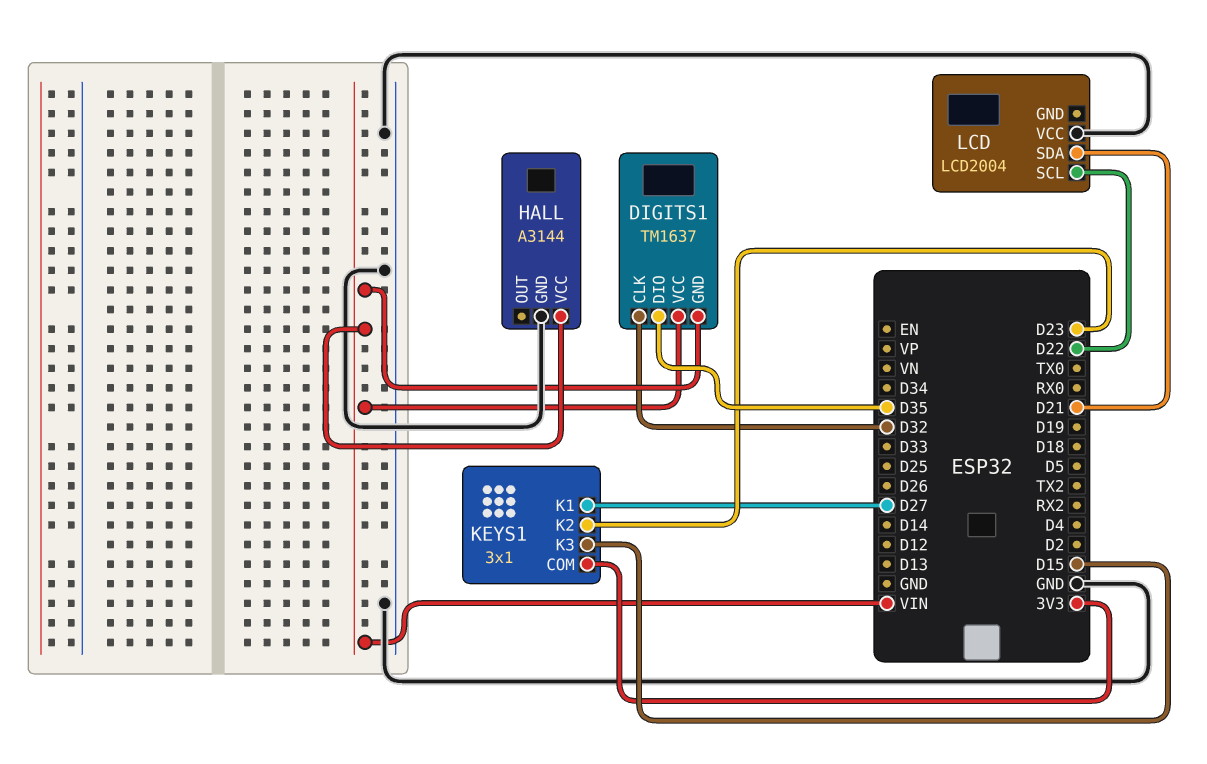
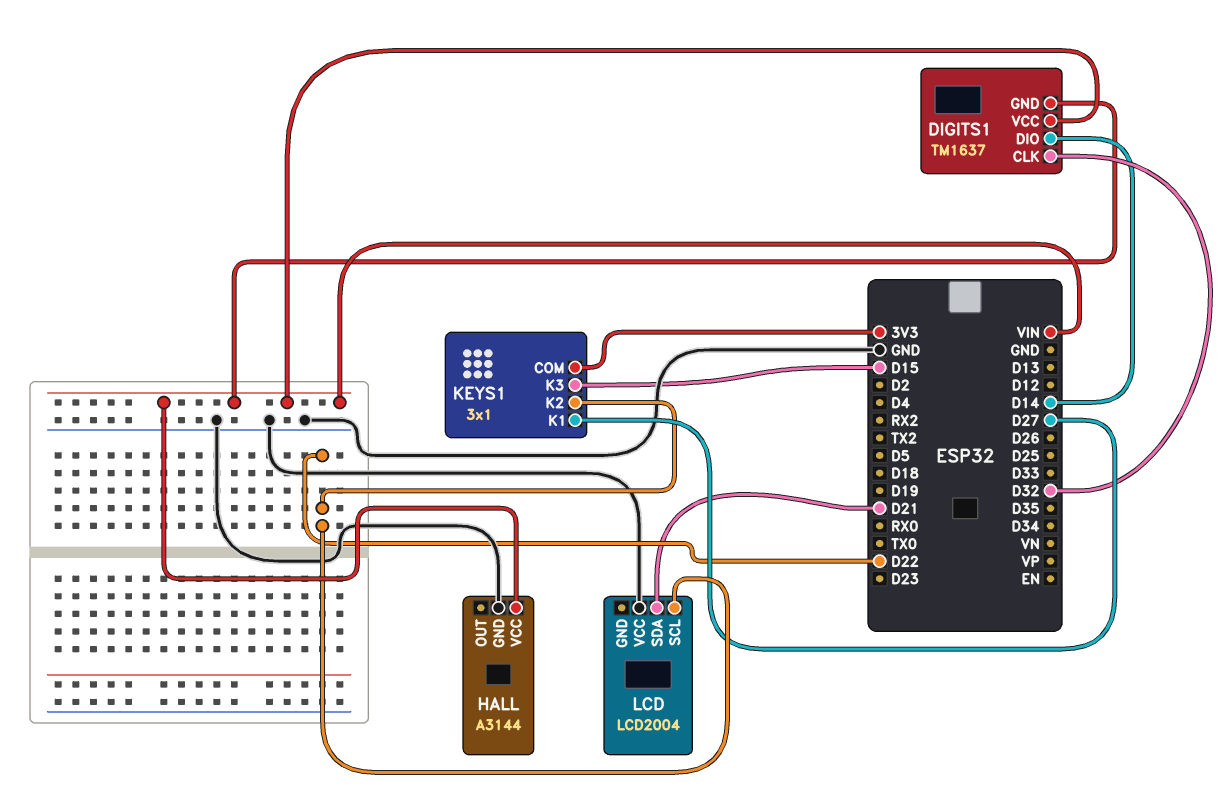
DIGITS1 pin DIO: D35 -> D14
KEYS1 pin K2: D23 -> D22

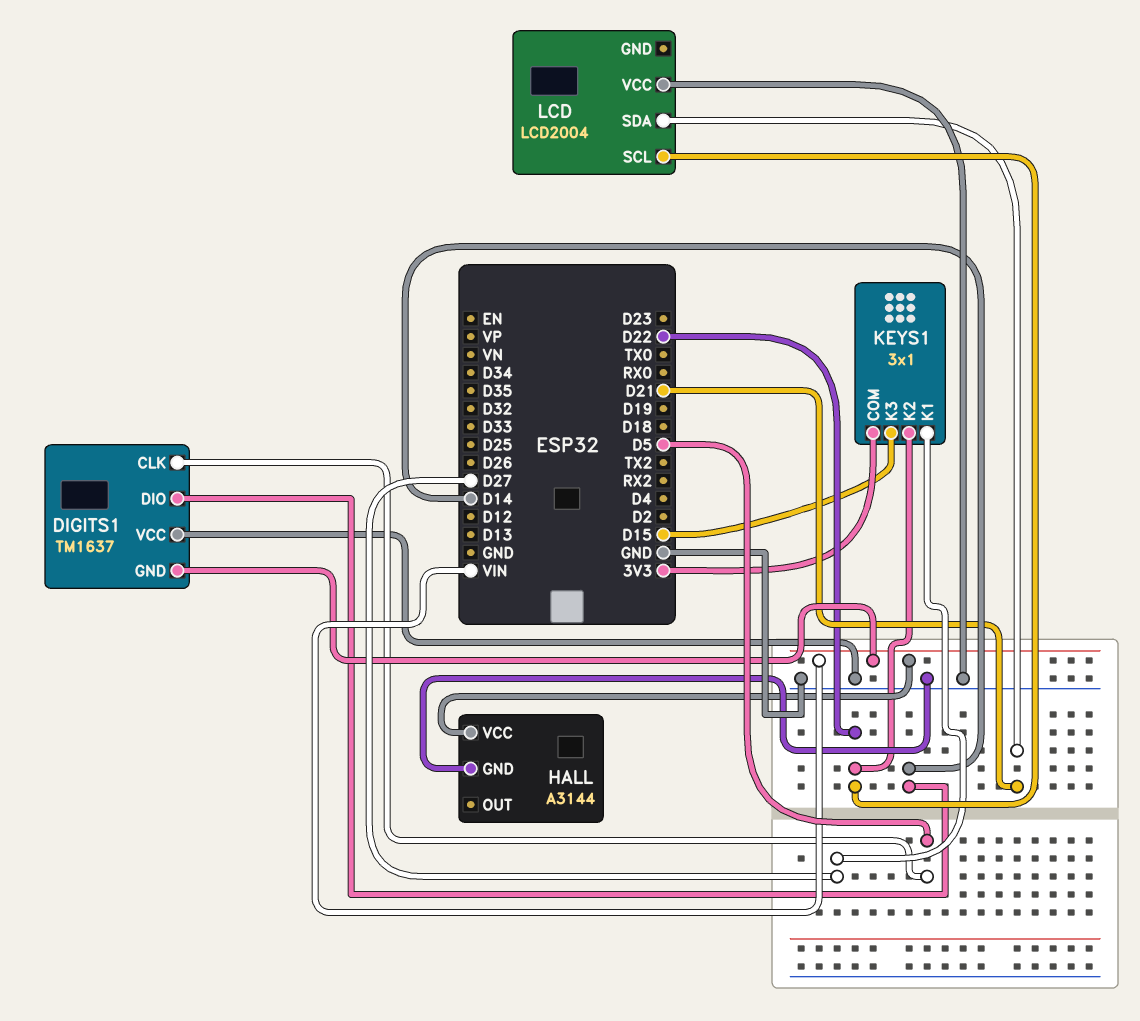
DIGITS1 pin CLK: D32 -> D5
DIGITS1 pin VCC: VIN -> GND

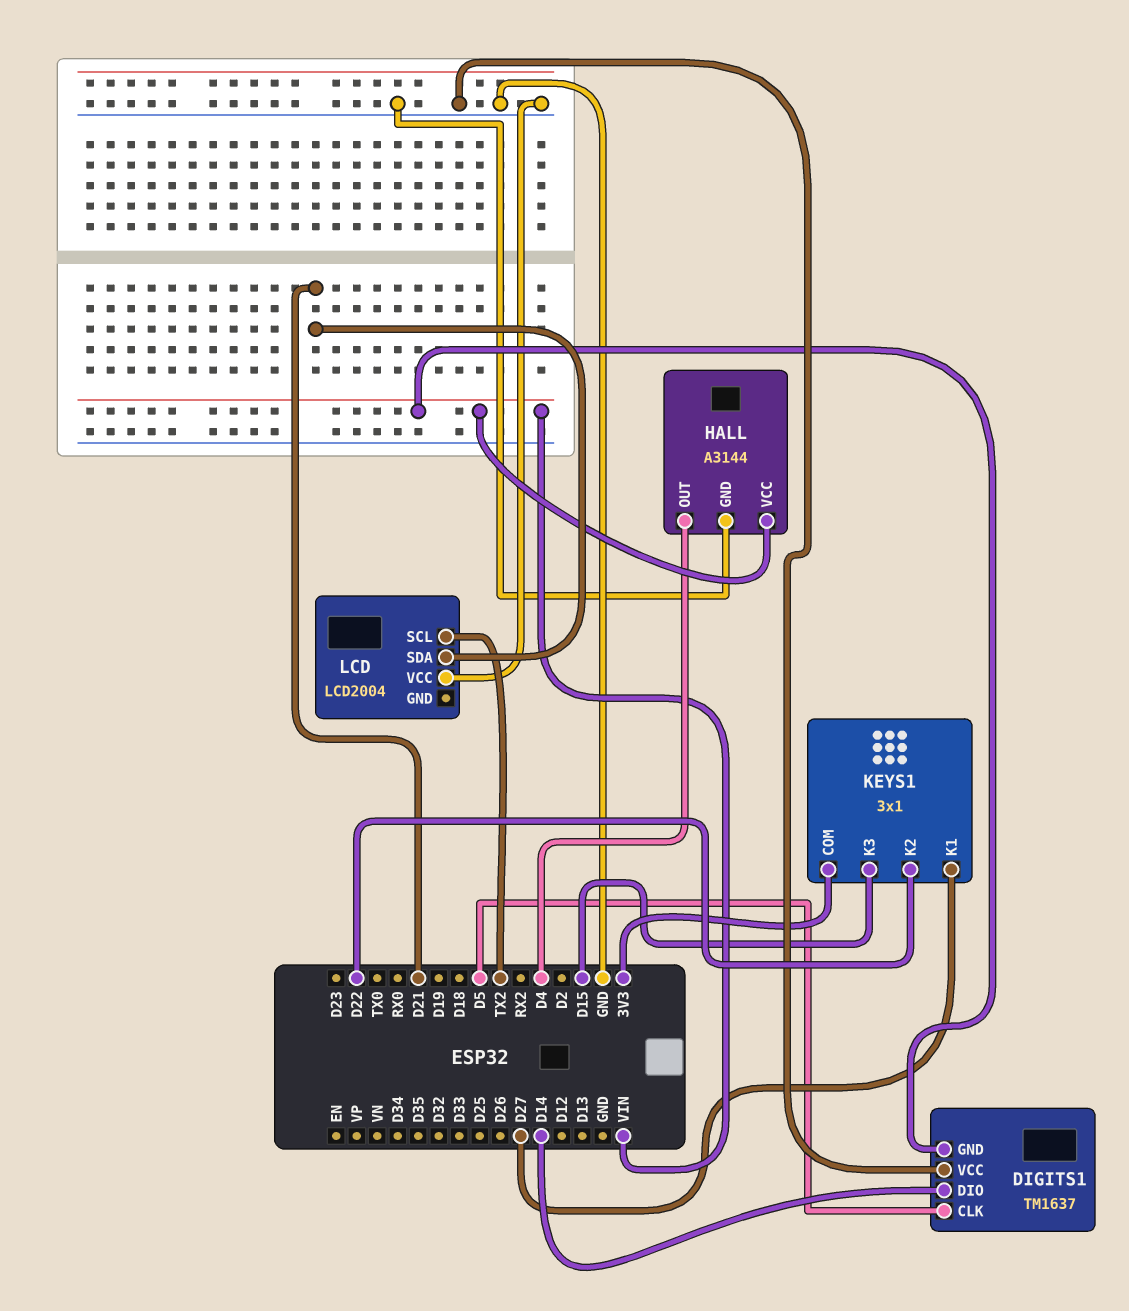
HALL pin OUT: none -> D4
LCD pin SCL: D22 -> TX2

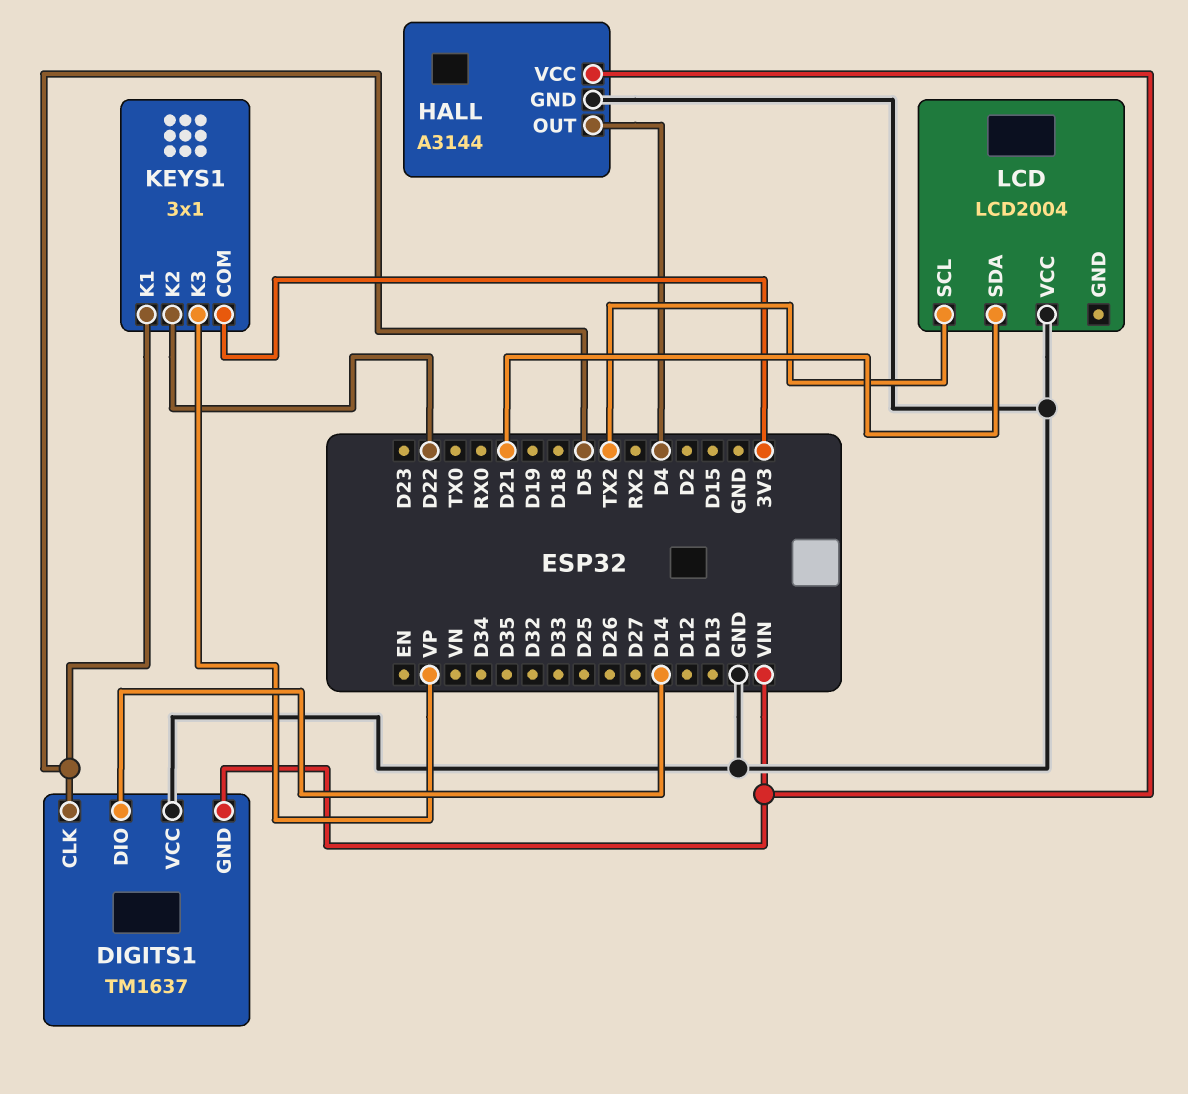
KEYS1 pin K1: D27 -> D5
KEYS1 pin K3: D15 -> VP

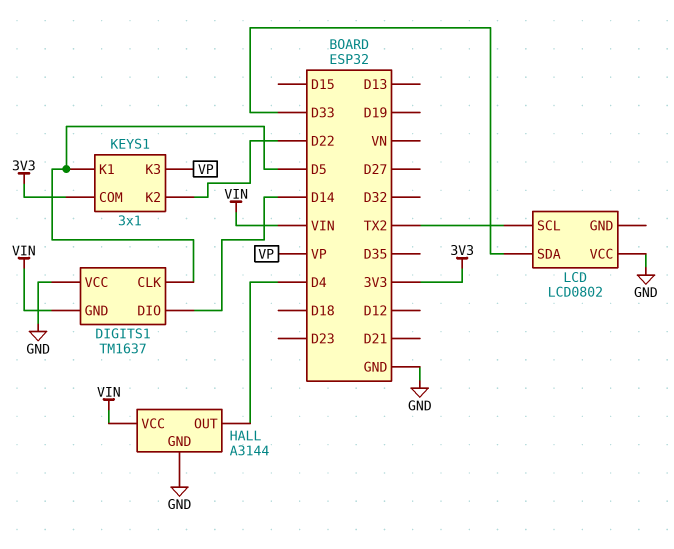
LCD: LCD2004 -> LCD0802
LCD pin SDA: D21 -> D33

